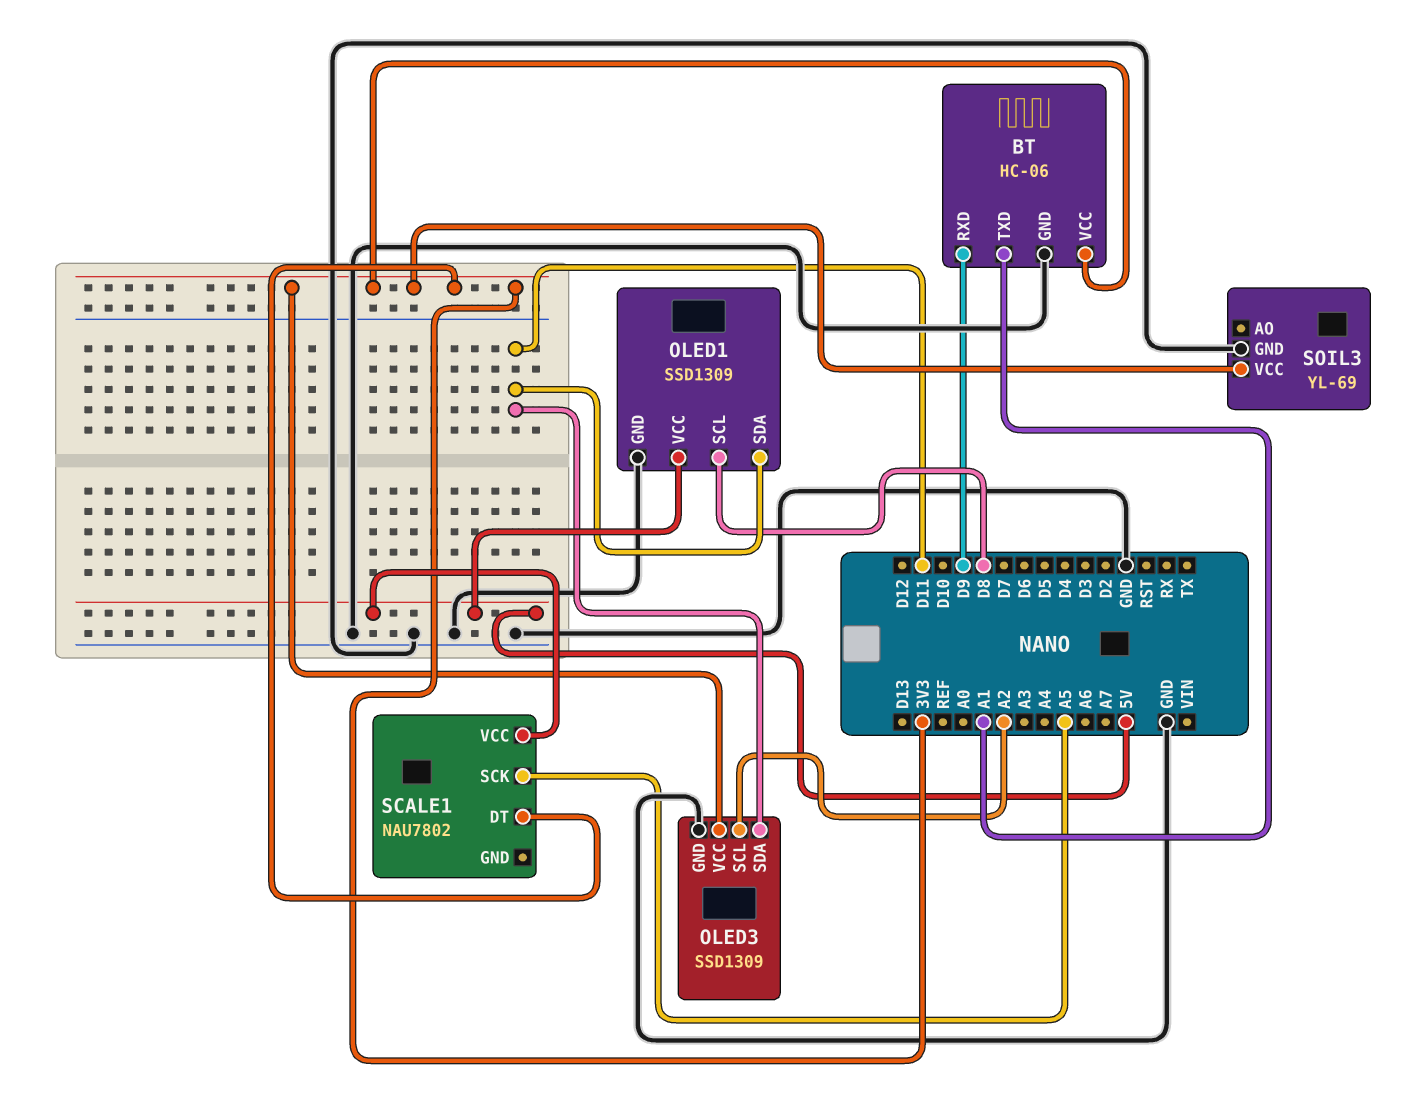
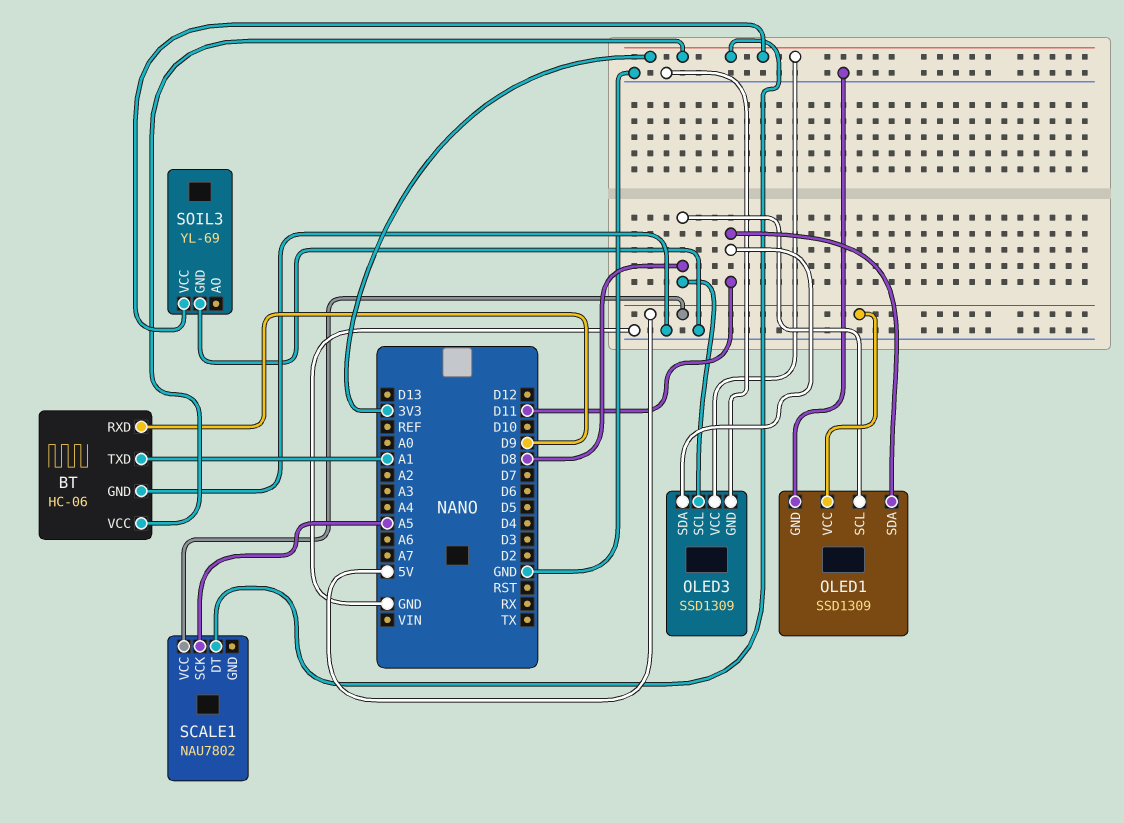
OLED3 pin SCL: A2 -> D8

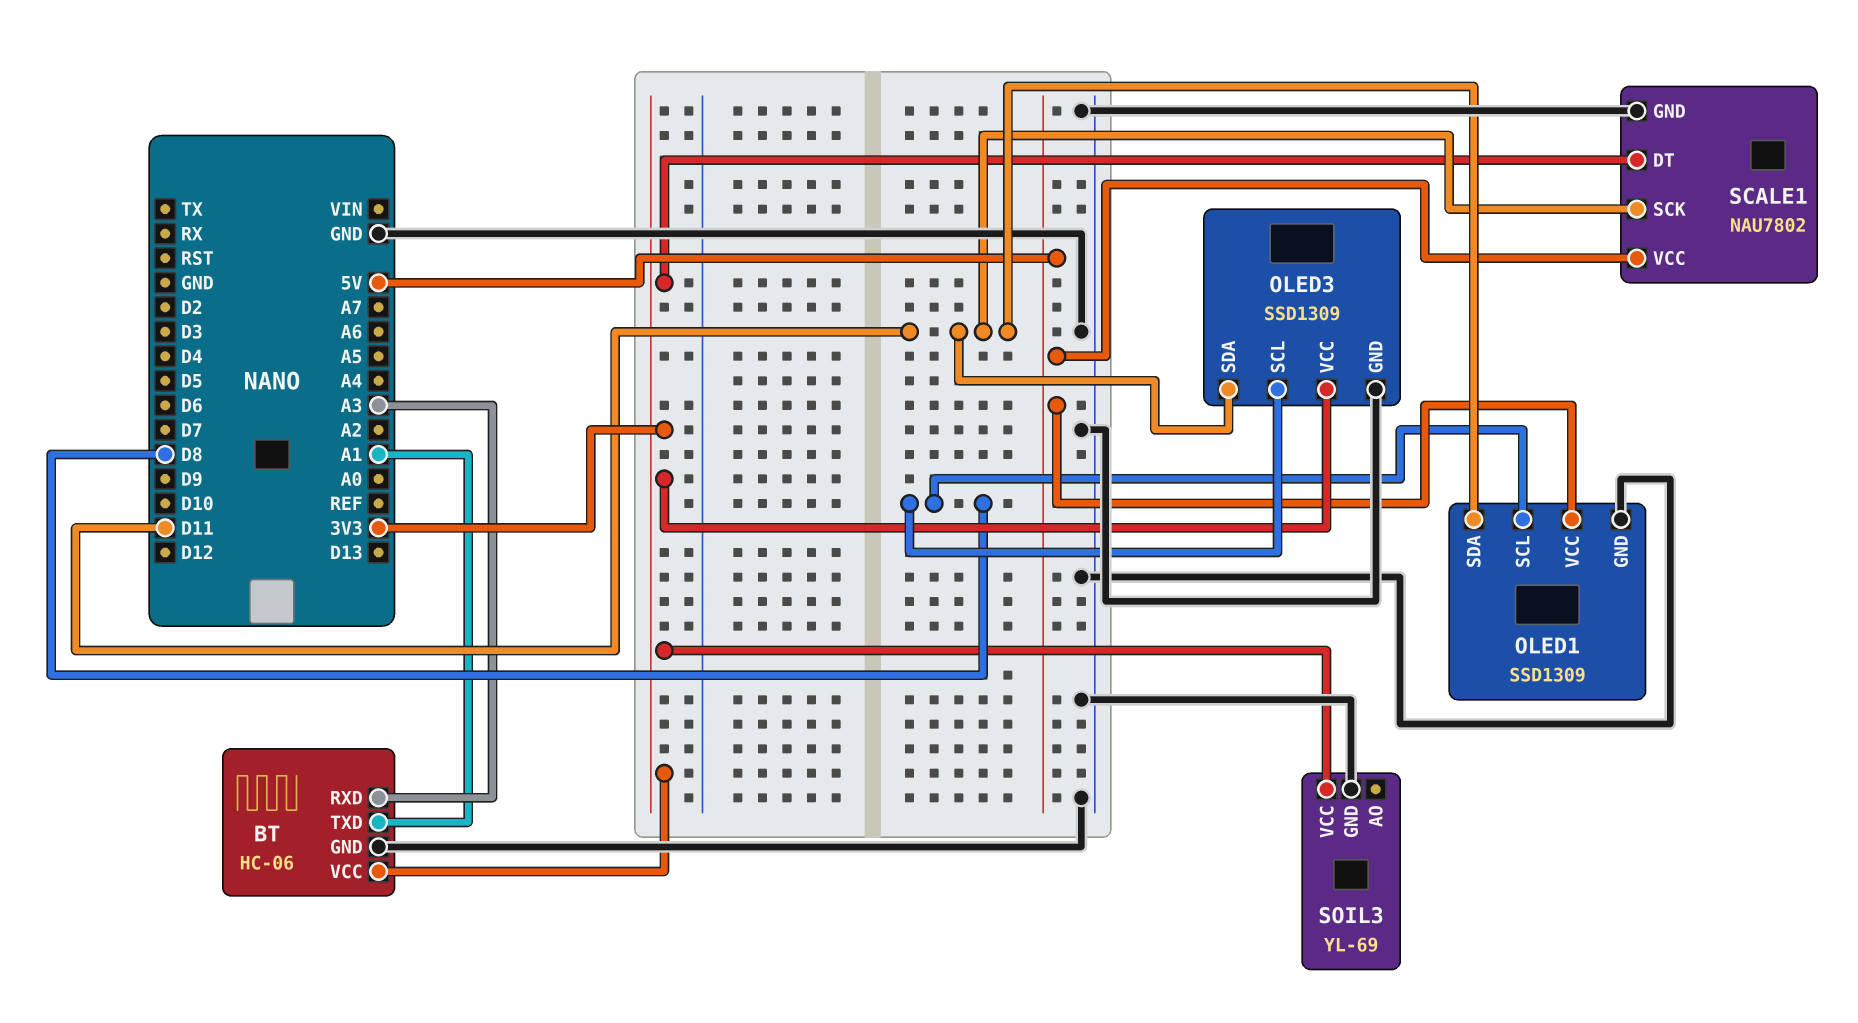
BT pin RXD: D9 -> A3
SCALE1 pin GND: none -> GND
SCALE1 pin SCK: A5 -> D11

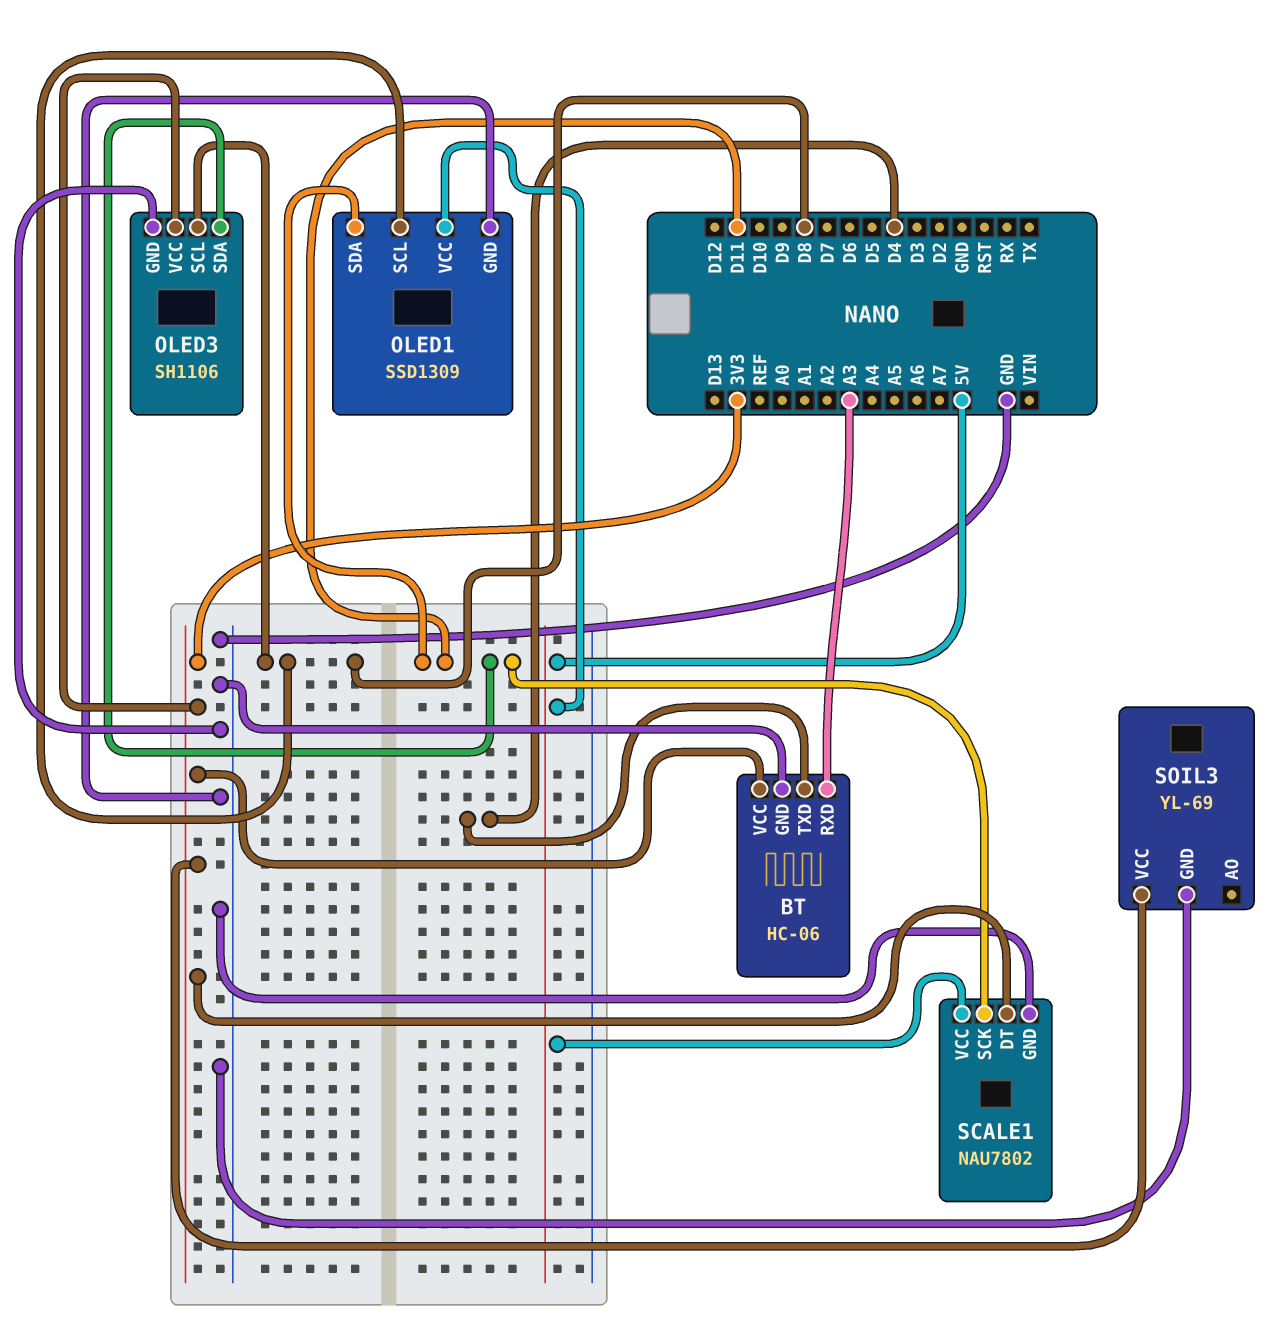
BT pin TXD: A1 -> D4
OLED3: SSD1309 -> SH1106

